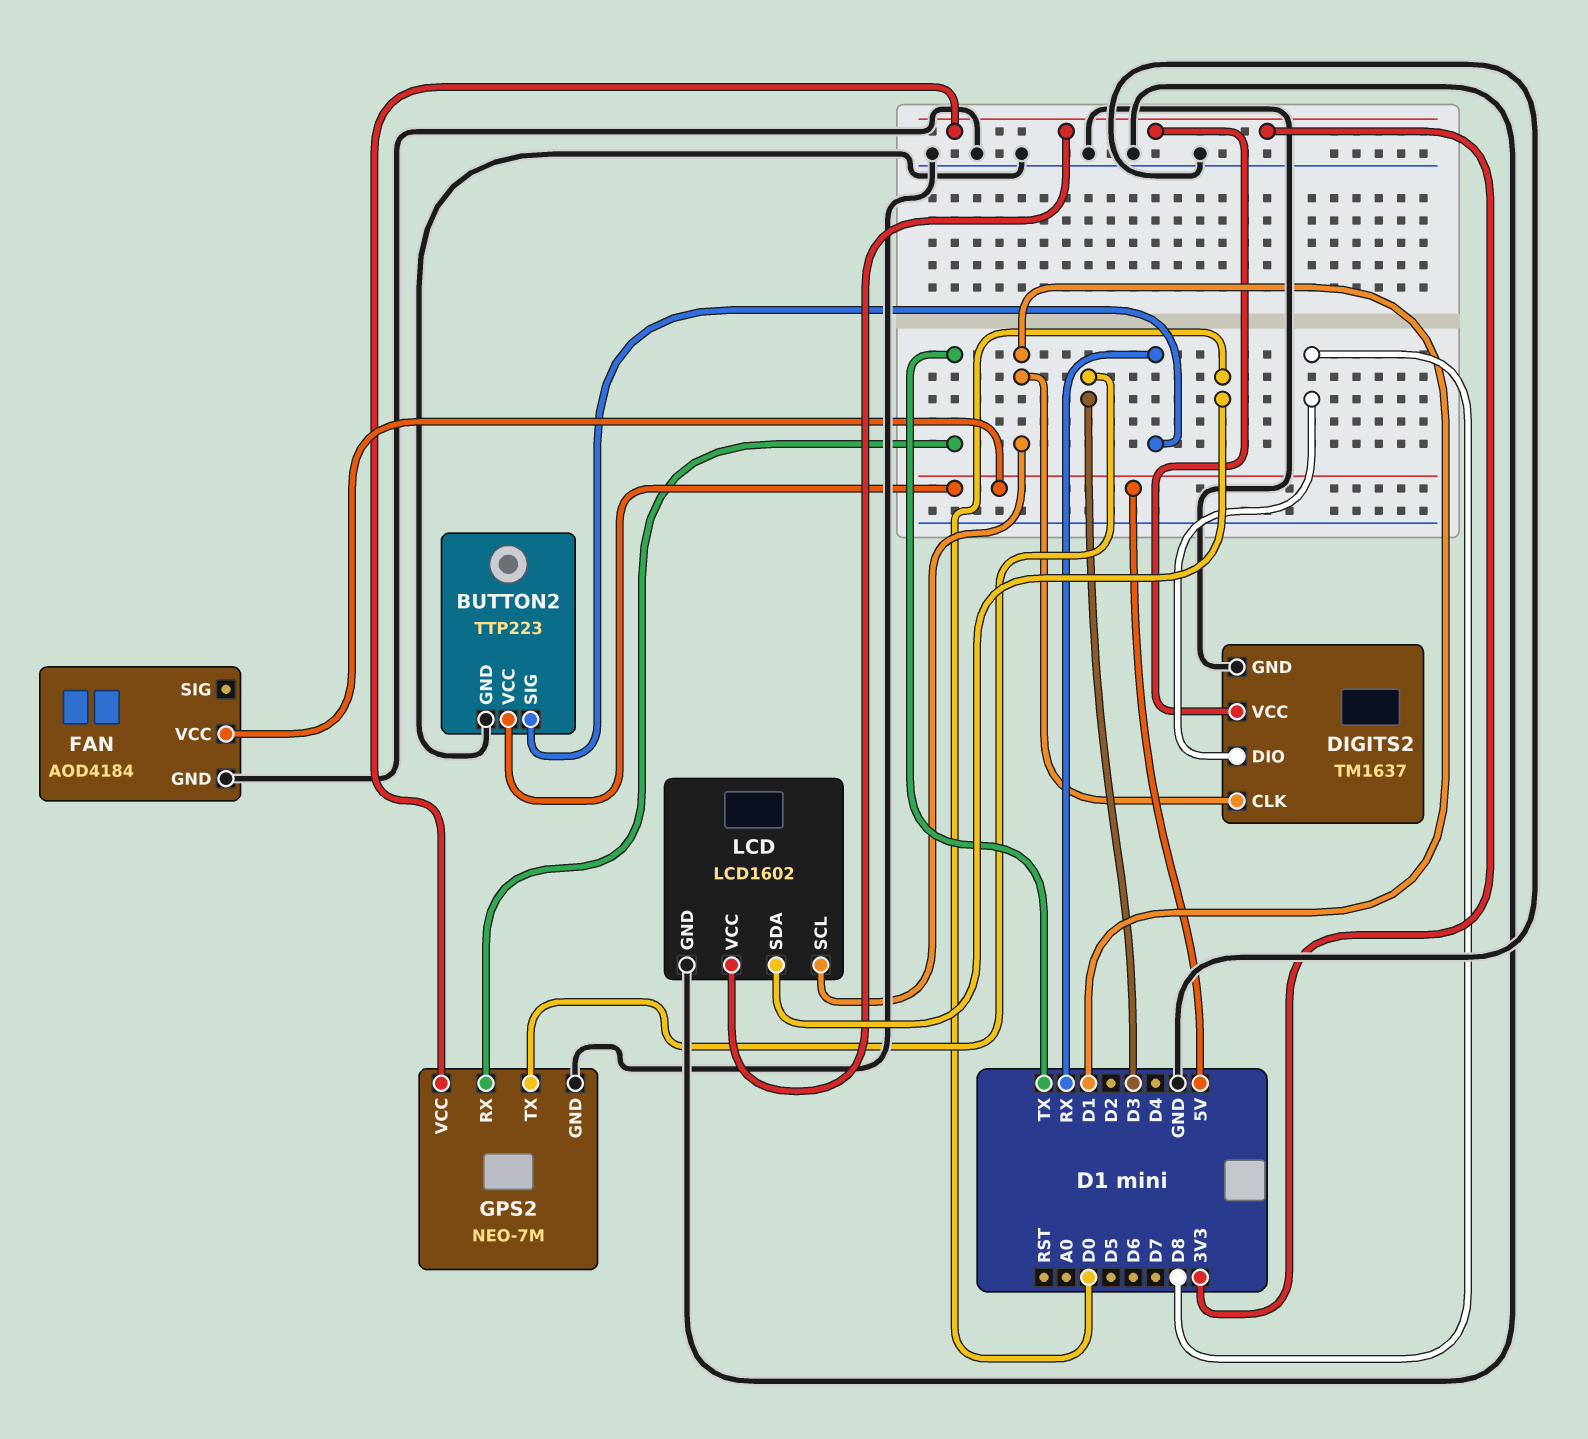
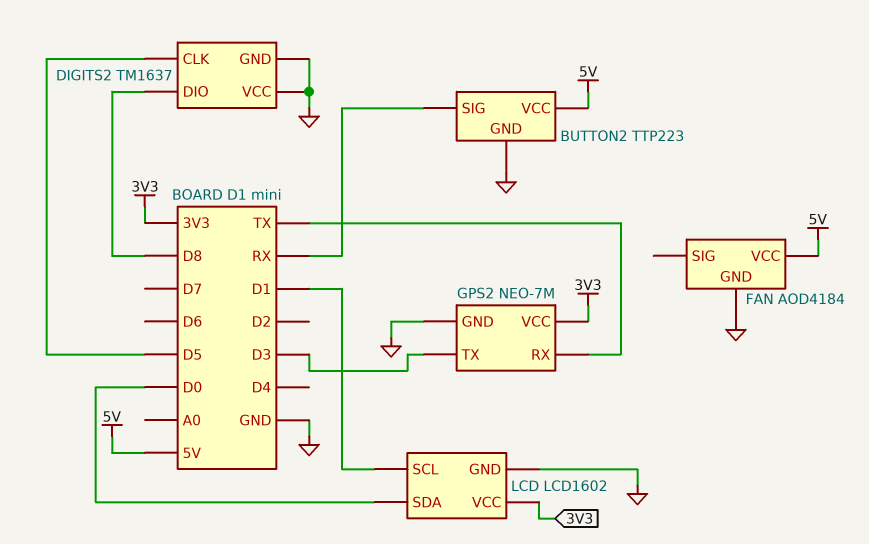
DIGITS2 pin CLK: D1 -> D5
DIGITS2 pin VCC: 3V3 -> GND

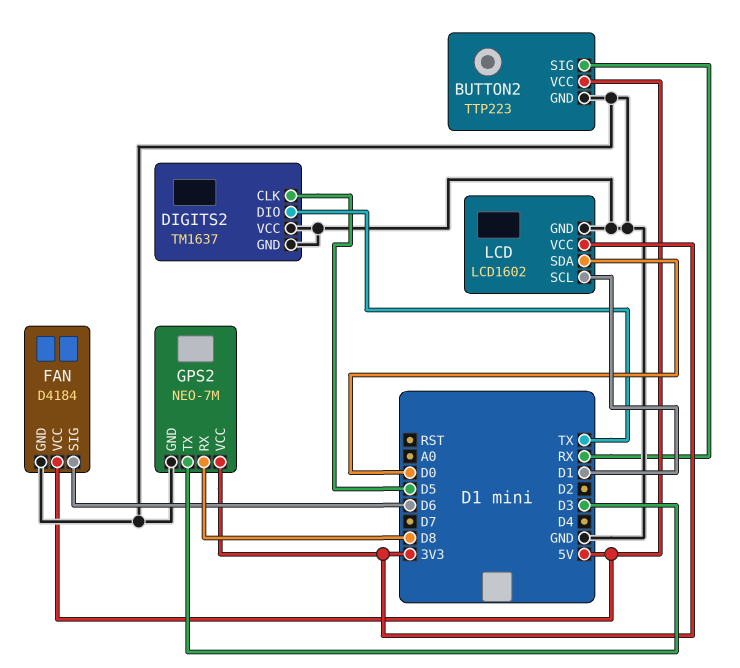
DIGITS2 pin DIO: D8 -> TX
FAN: AOD4184 -> D4184
FAN pin SIG: none -> D6
GPS2 pin RX: TX -> D8

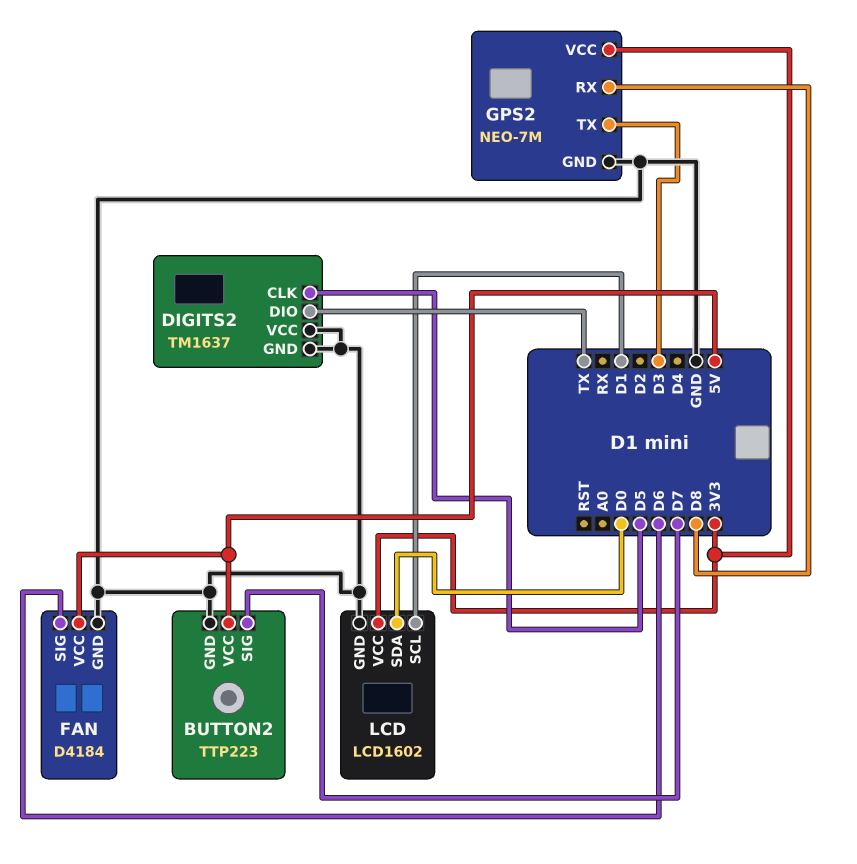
BUTTON2 pin SIG: RX -> D7

